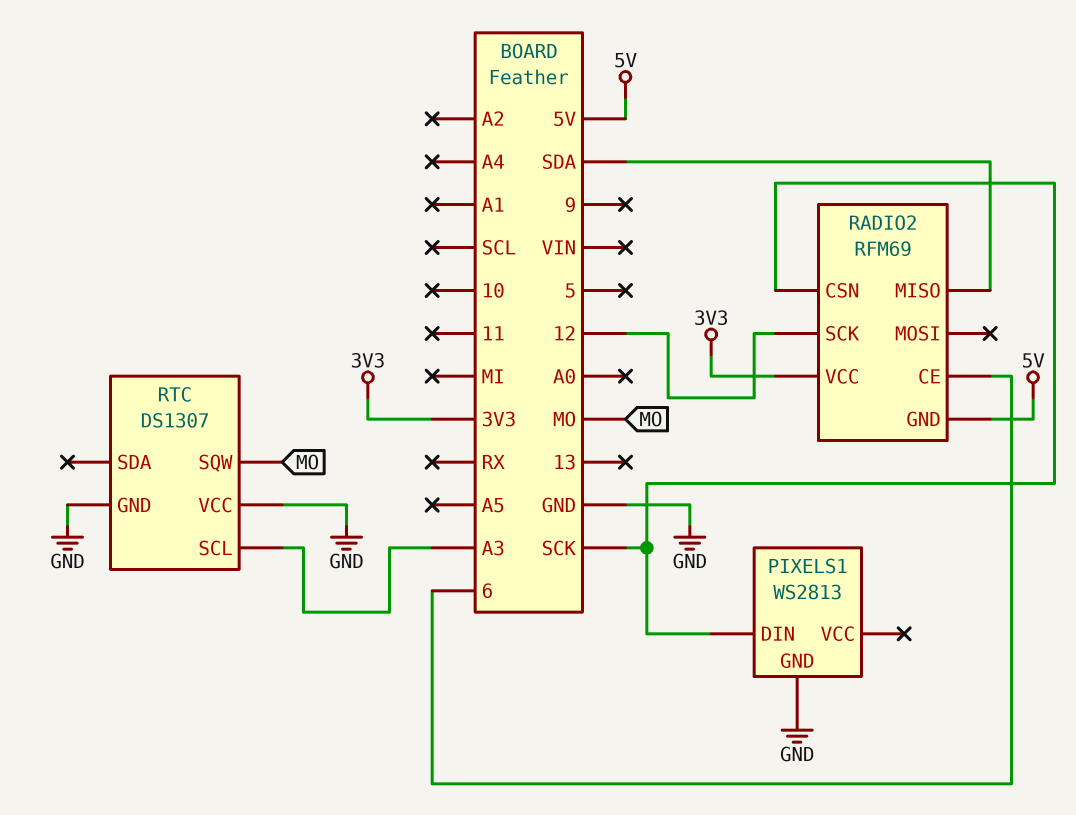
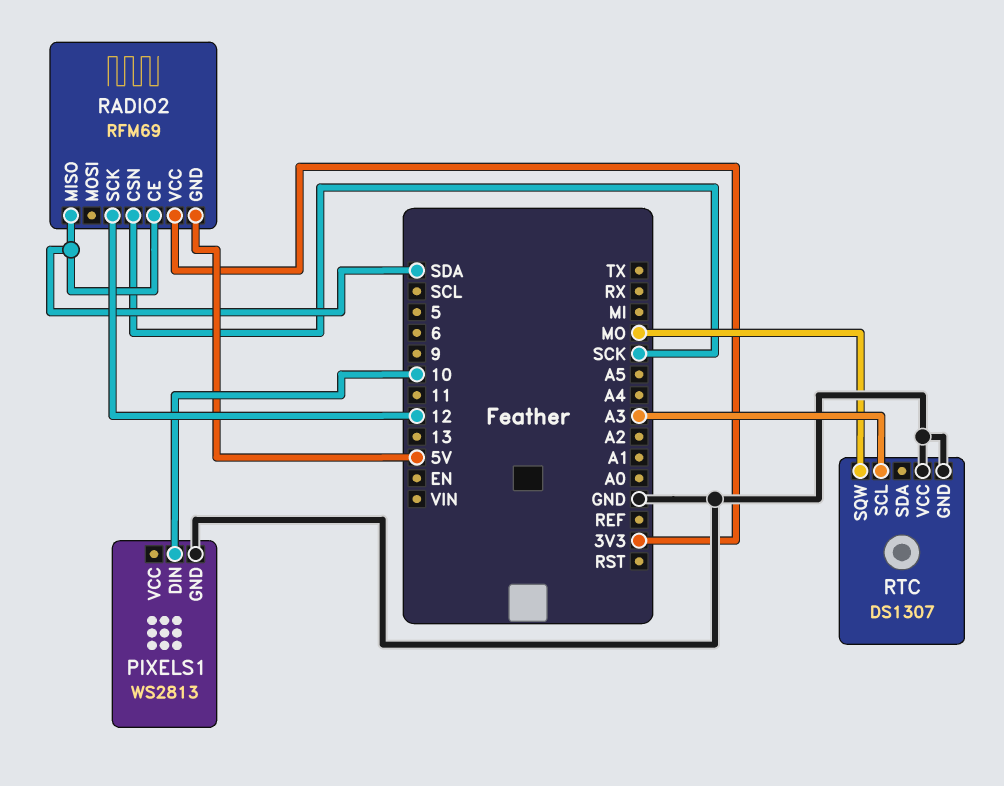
PIXELS1 pin DIN: SCK -> 10
RADIO2 pin CE: 6 -> SDA

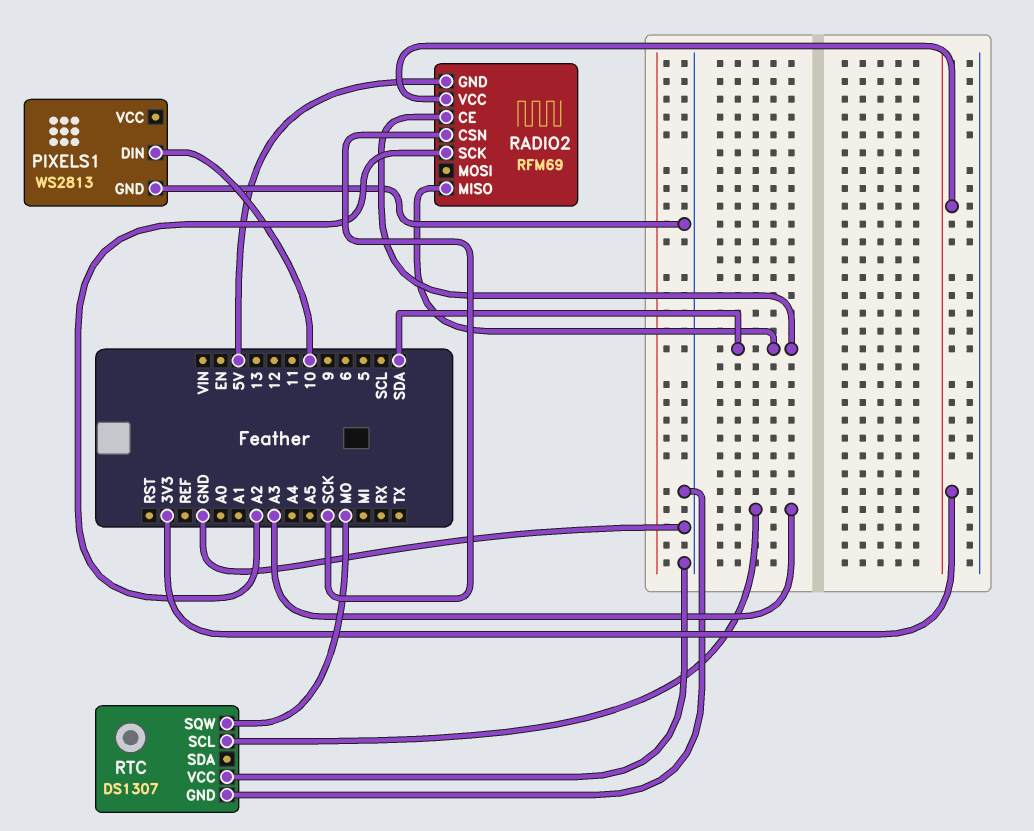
RADIO2 pin SCK: 12 -> A2

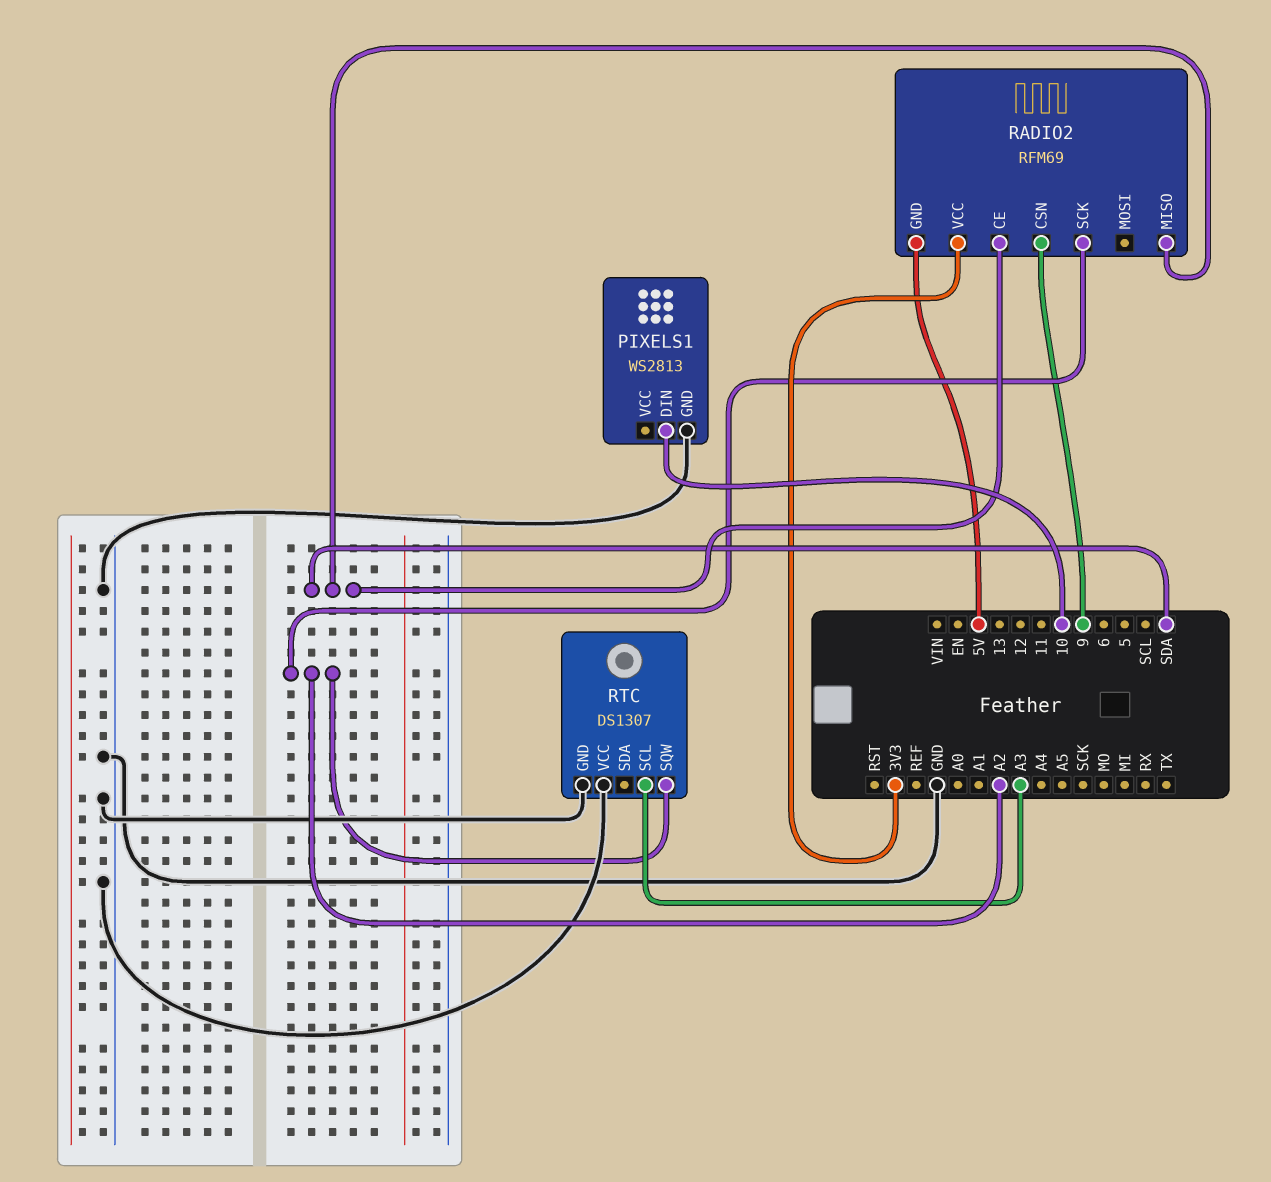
RADIO2 pin CSN: SCK -> 9
RTC pin SQW: MO -> A2

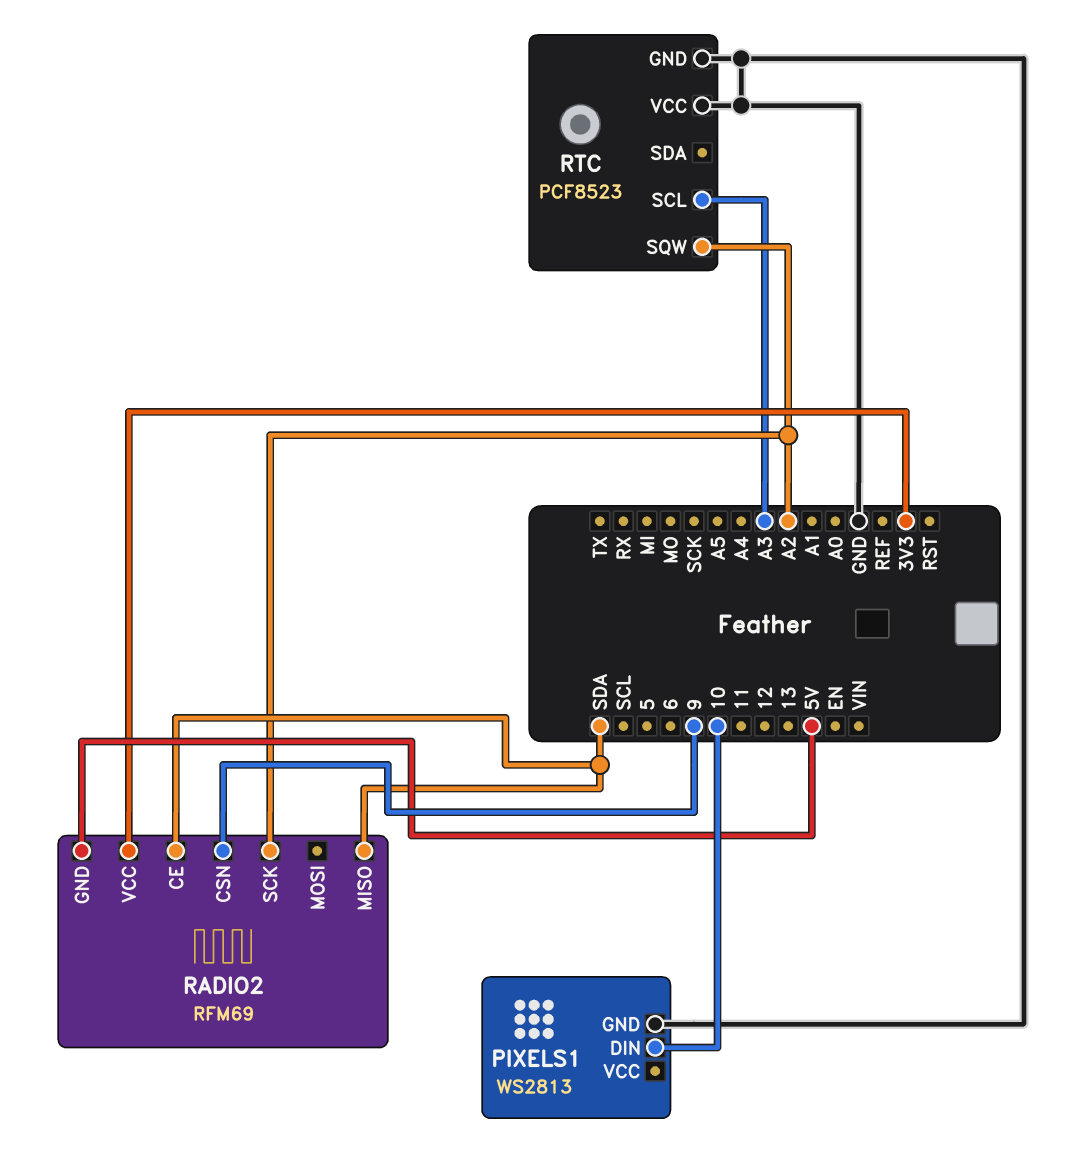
RTC: DS1307 -> PCF8523

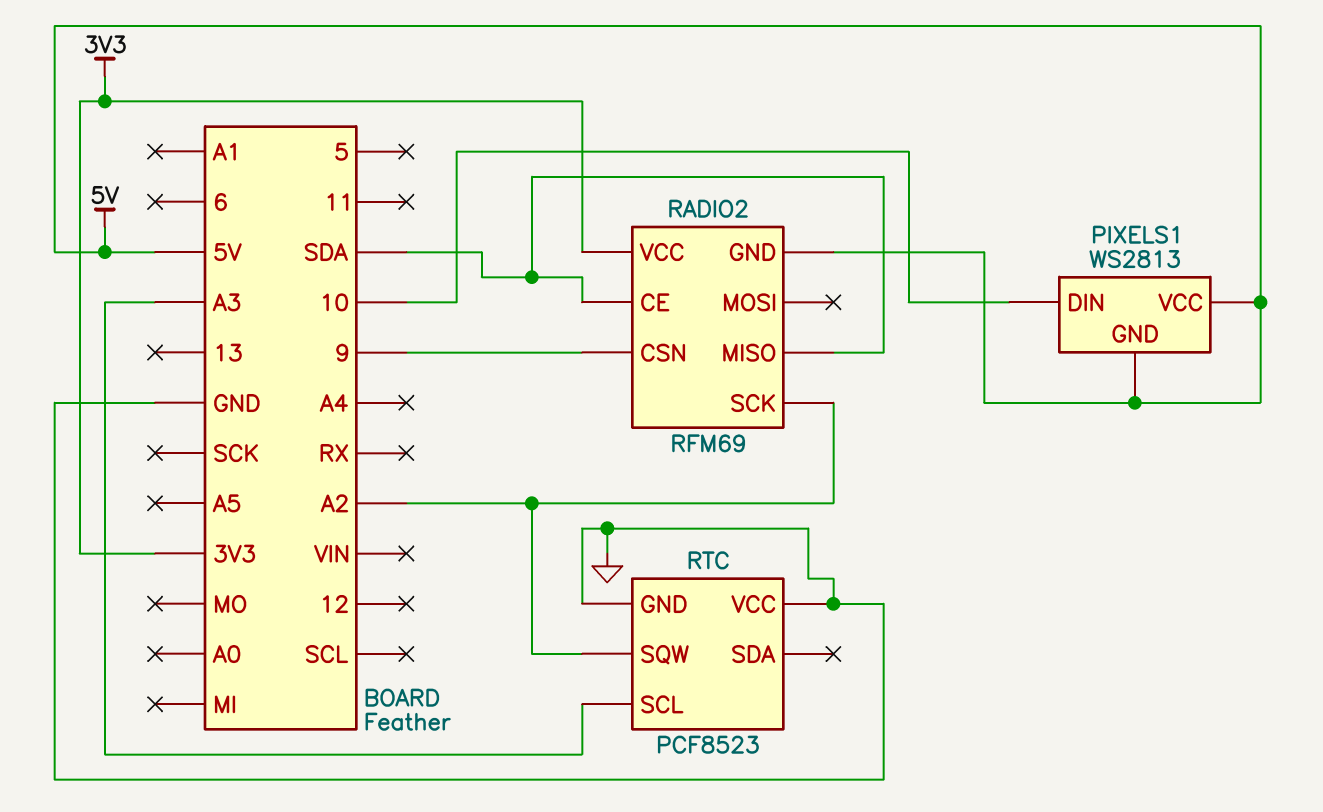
PIXELS1 pin GND: GND -> 5V
PIXELS1 pin VCC: none -> 5V

